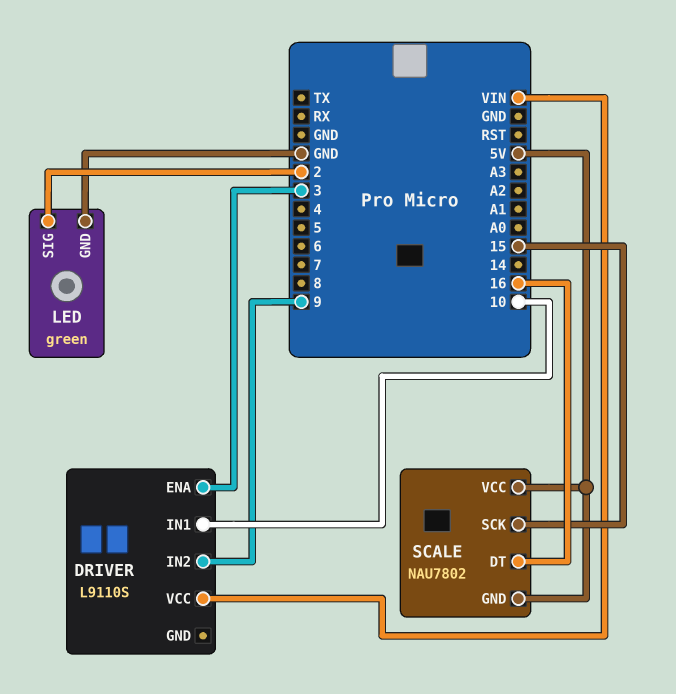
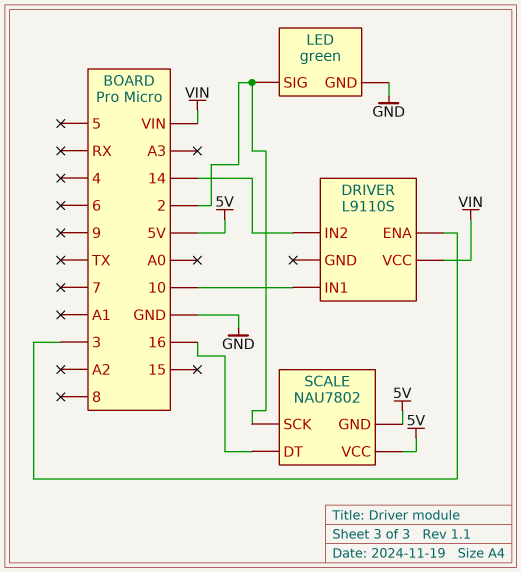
DRIVER pin IN2: 9 -> 14
SCALE pin SCK: 15 -> 2

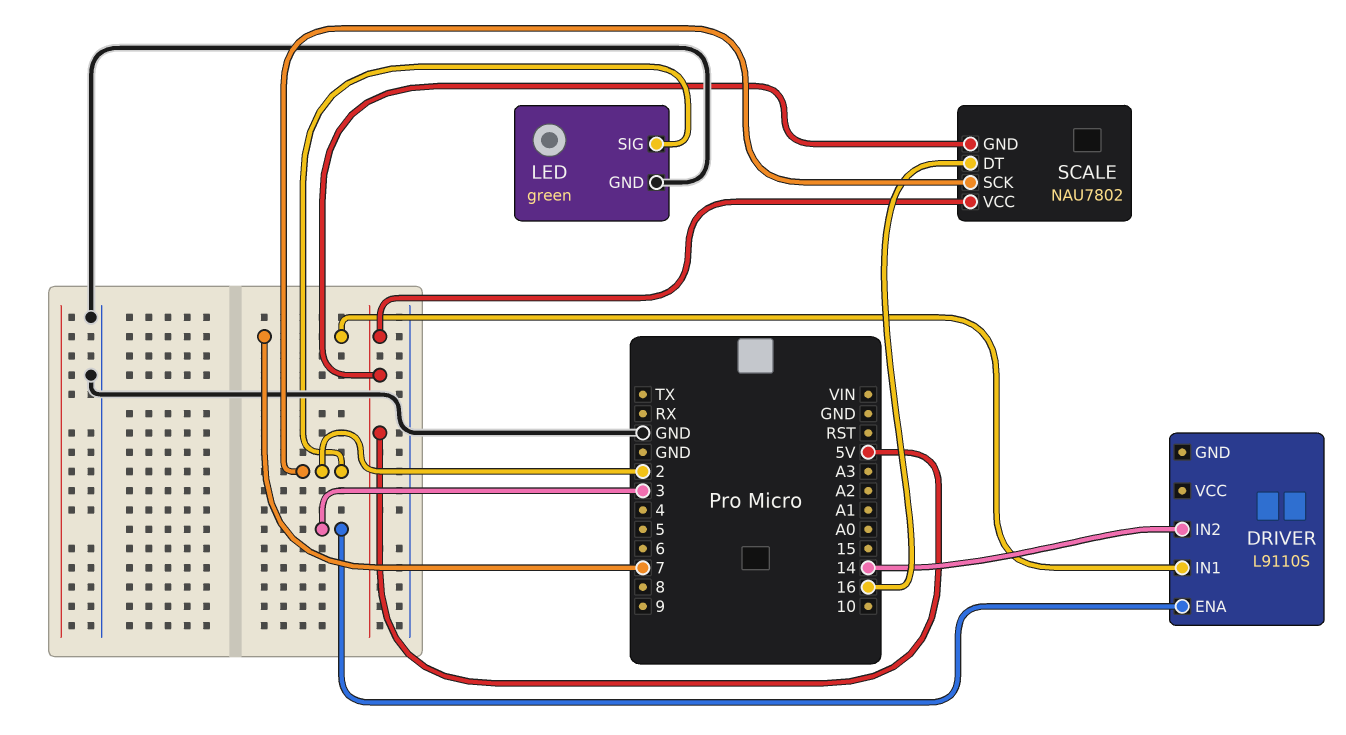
DRIVER pin IN1: 10 -> 7
DRIVER pin VCC: VIN -> none

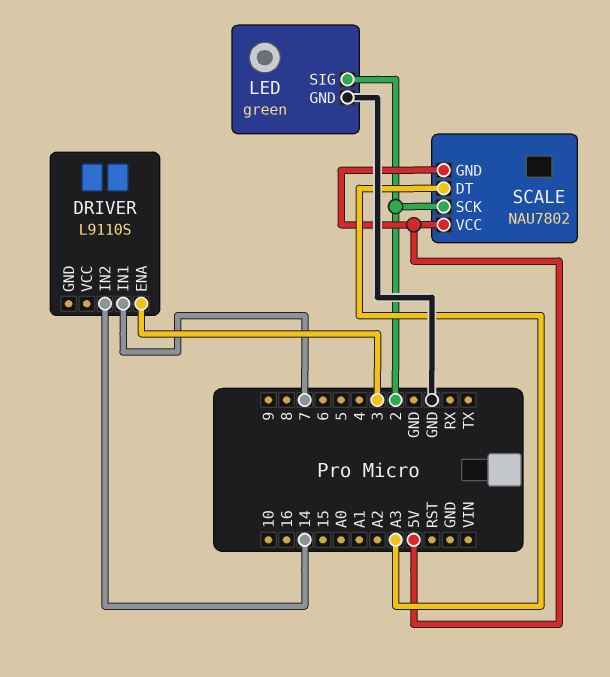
SCALE pin DT: 16 -> A3

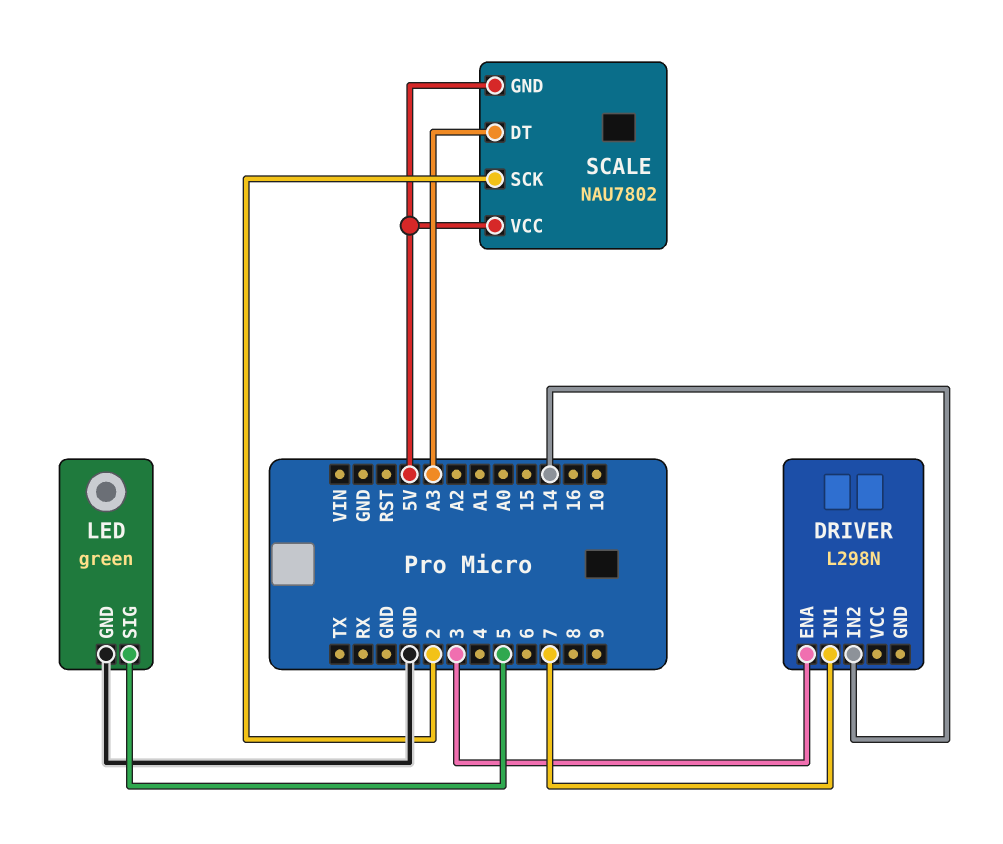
DRIVER: L9110S -> L298N
LED pin SIG: 2 -> 5

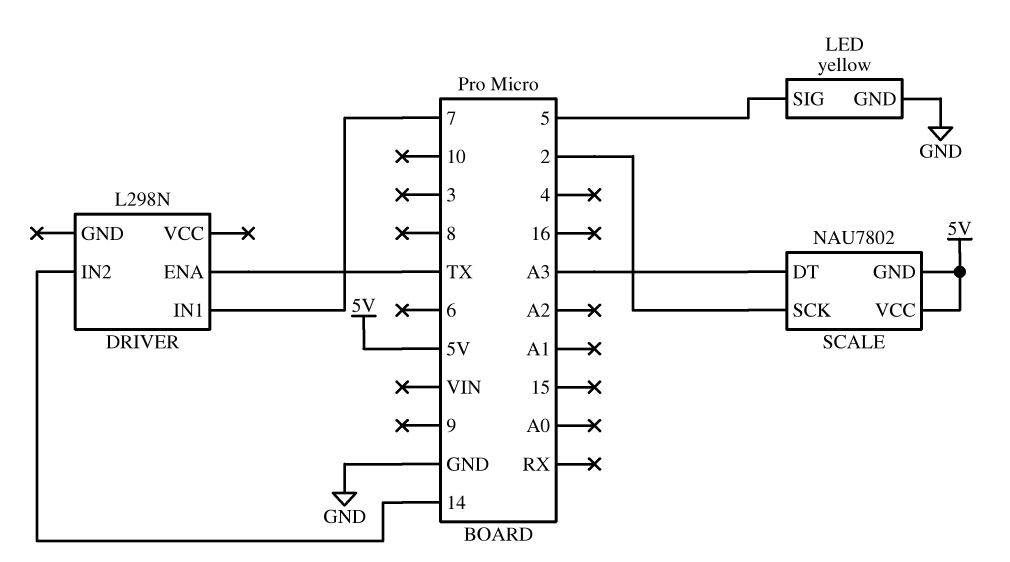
DRIVER pin ENA: 3 -> TX
LED: green -> yellow

